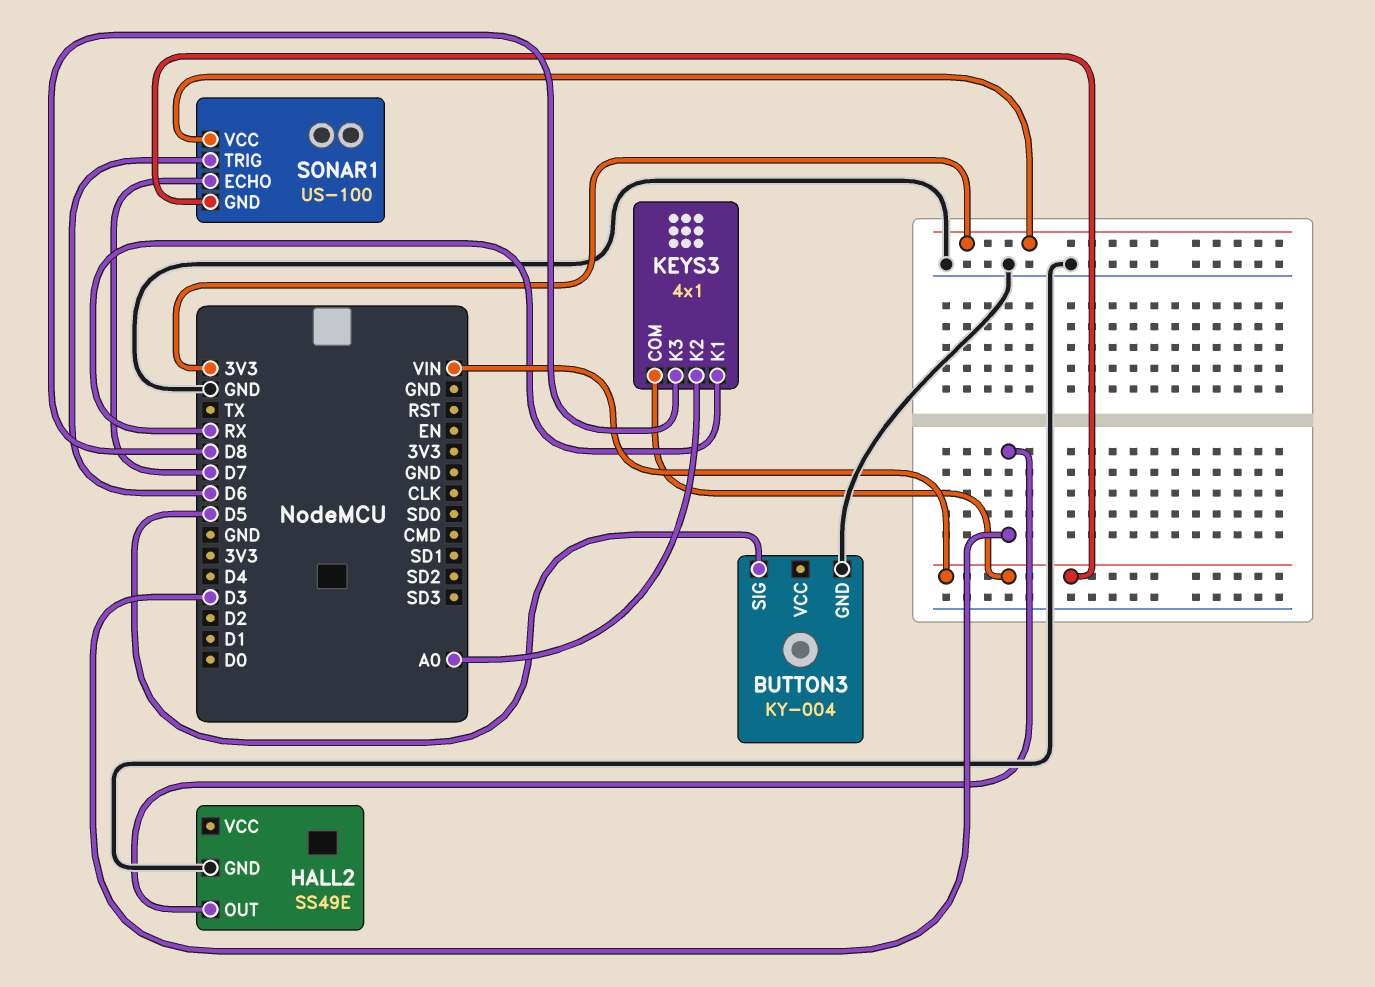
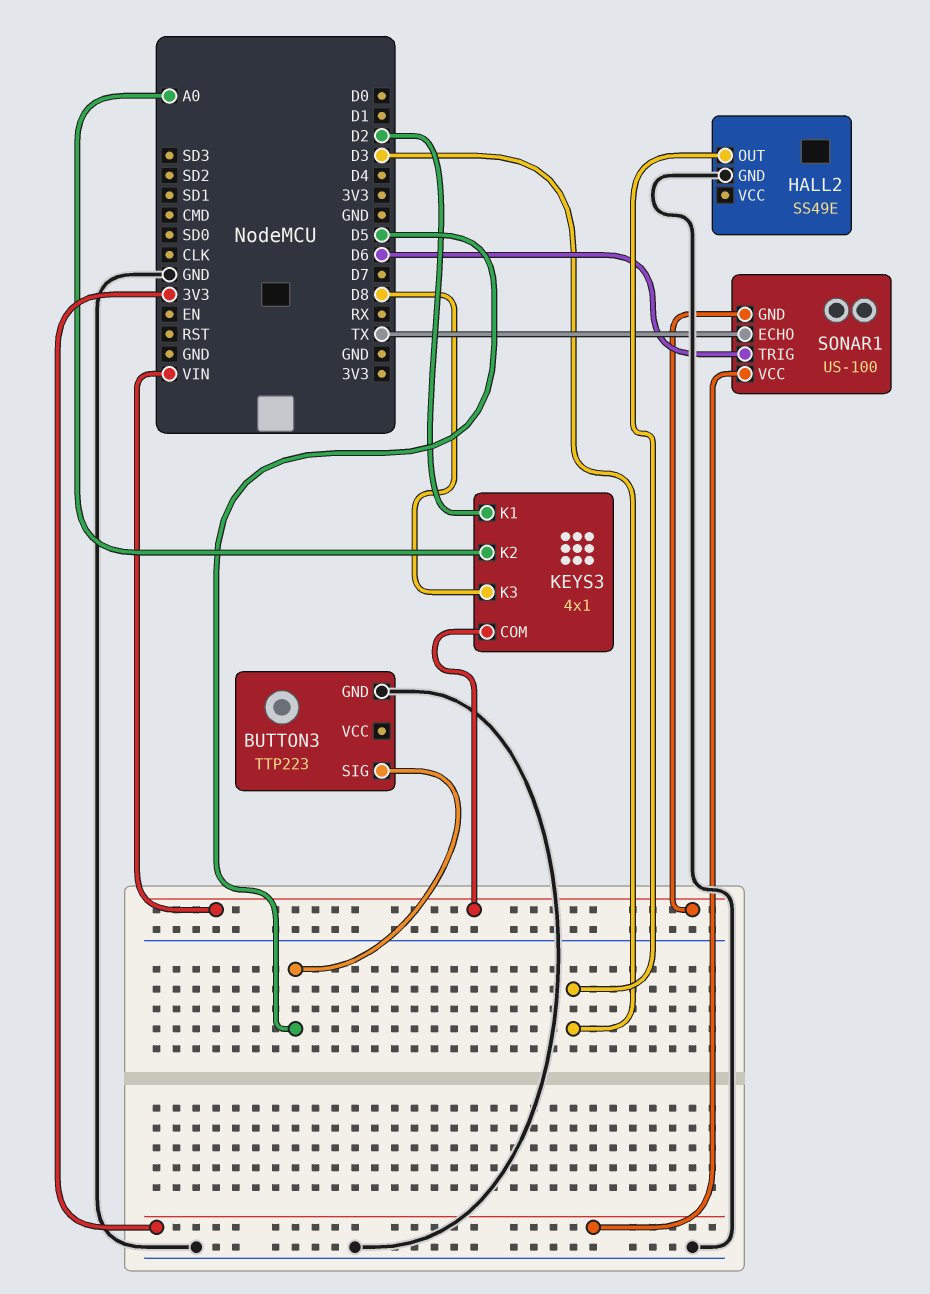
BUTTON3: KY-004 -> TTP223
KEYS3 pin K1: RX -> D2
SONAR1 pin ECHO: D7 -> TX

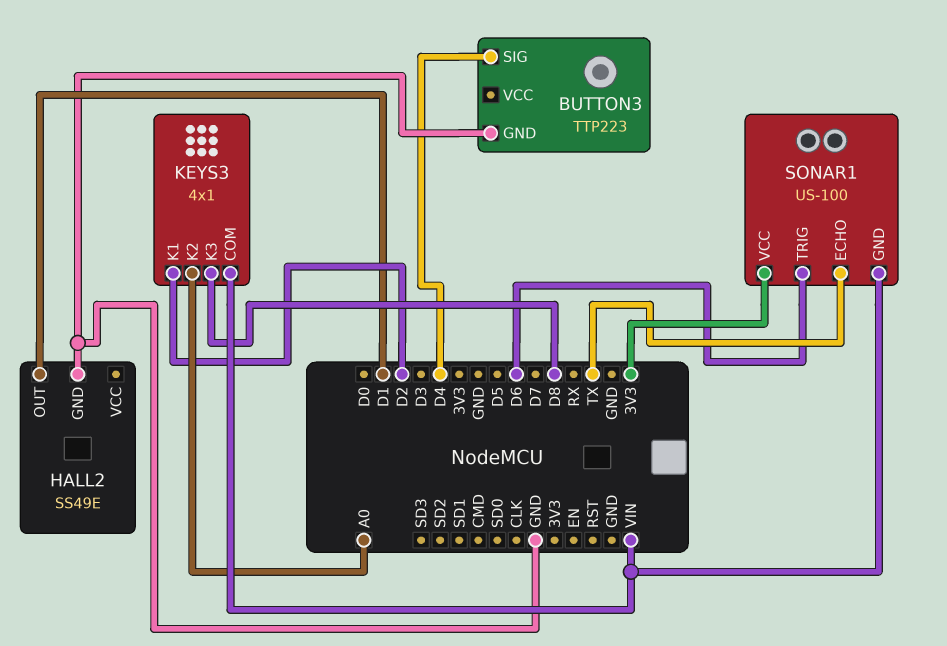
BUTTON3 pin SIG: D5 -> D4
HALL2 pin OUT: D3 -> D1

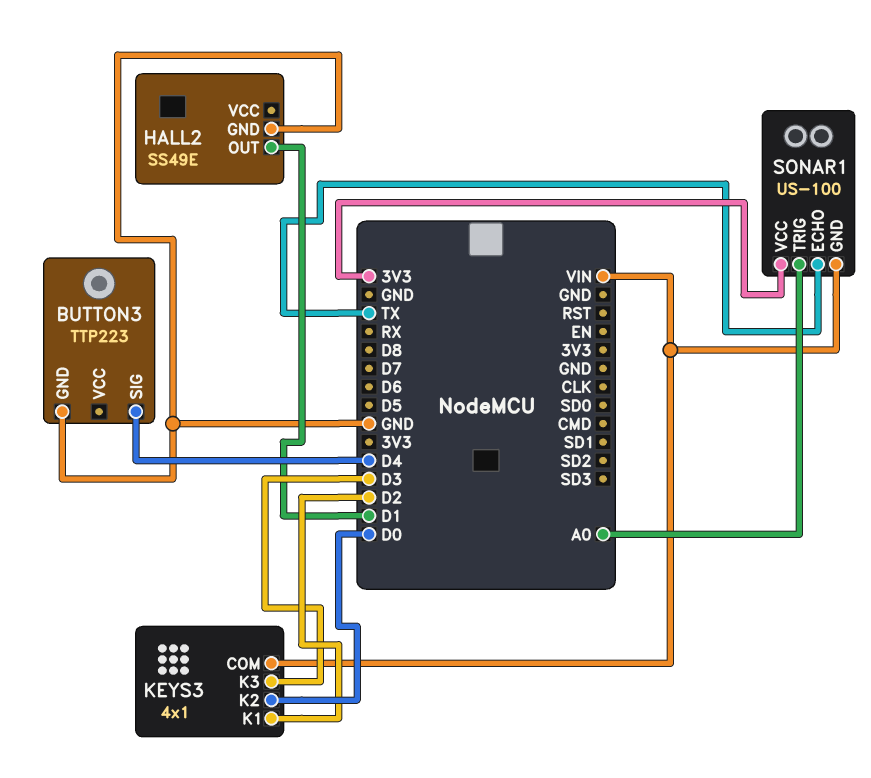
KEYS3 pin K2: A0 -> D0
KEYS3 pin K3: D8 -> D3
SONAR1 pin TRIG: D6 -> A0

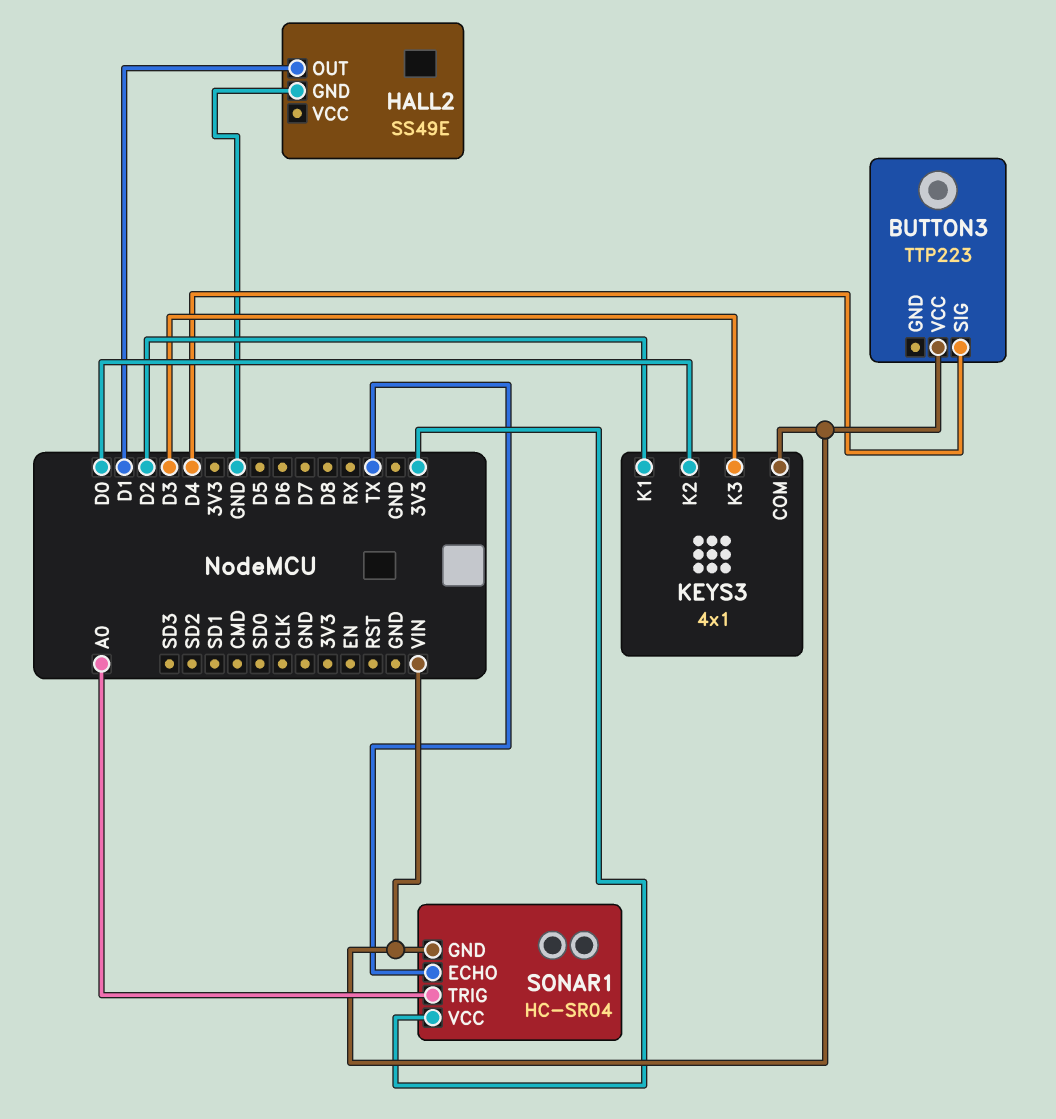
BUTTON3 pin GND: GND -> none
BUTTON3 pin VCC: none -> VIN
SONAR1: US-100 -> HC-SR04

